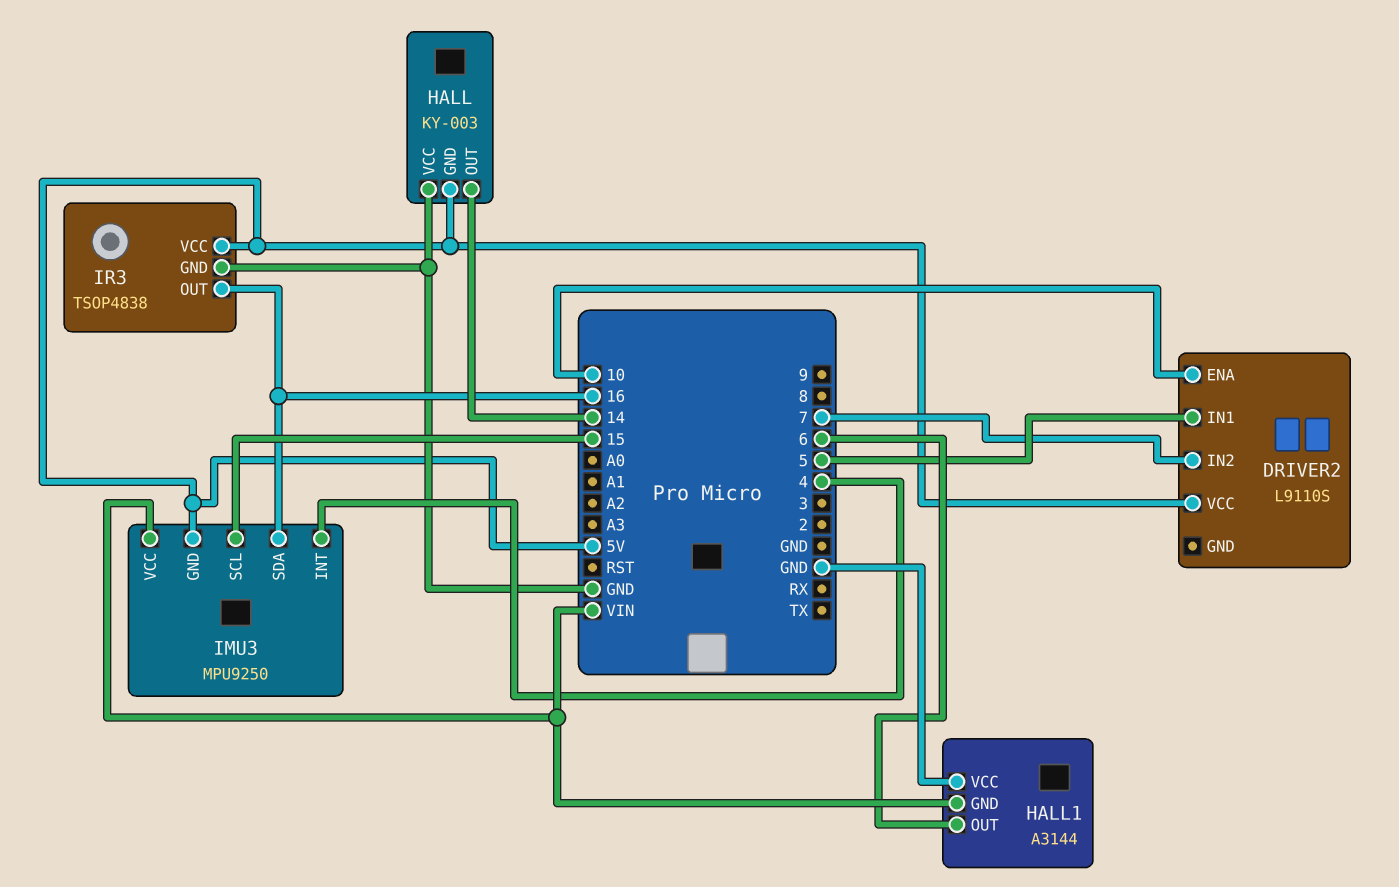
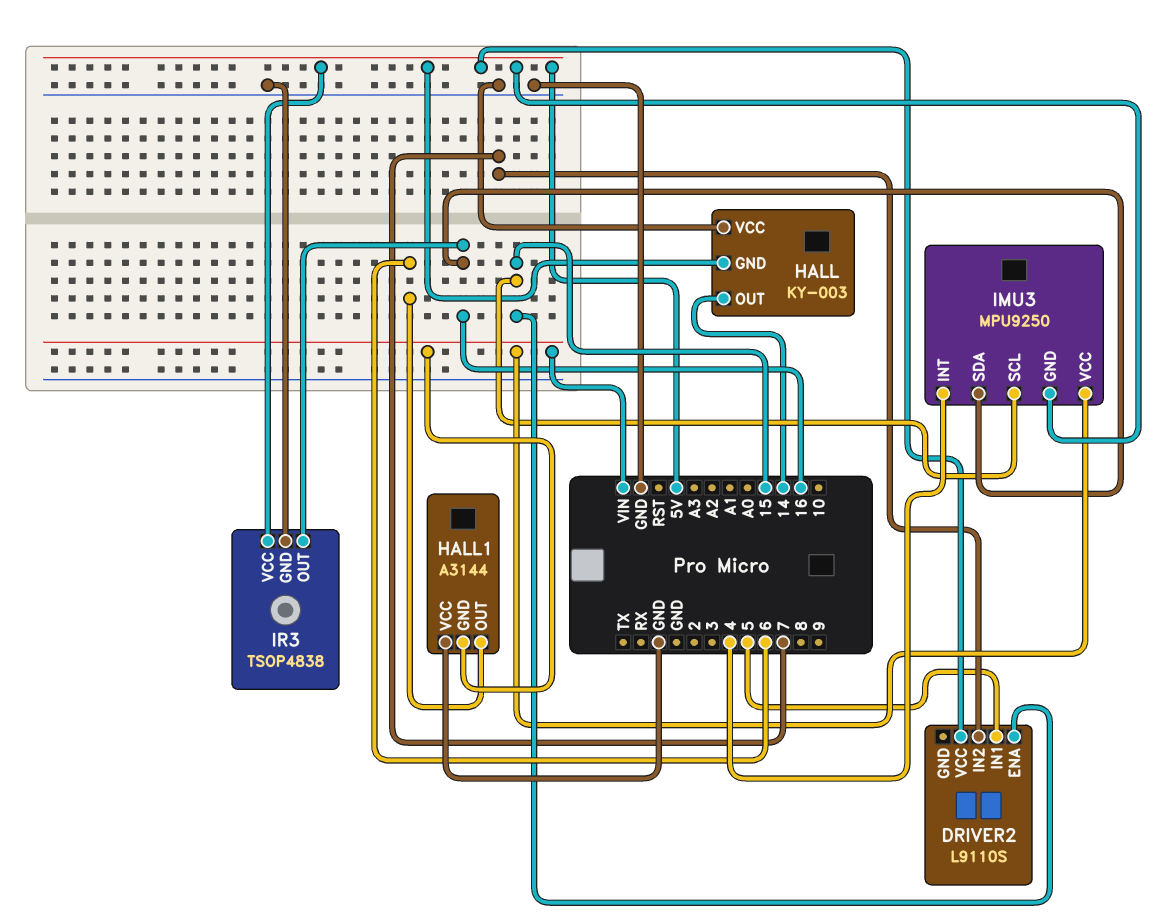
DRIVER2 pin ENA: 10 -> 15

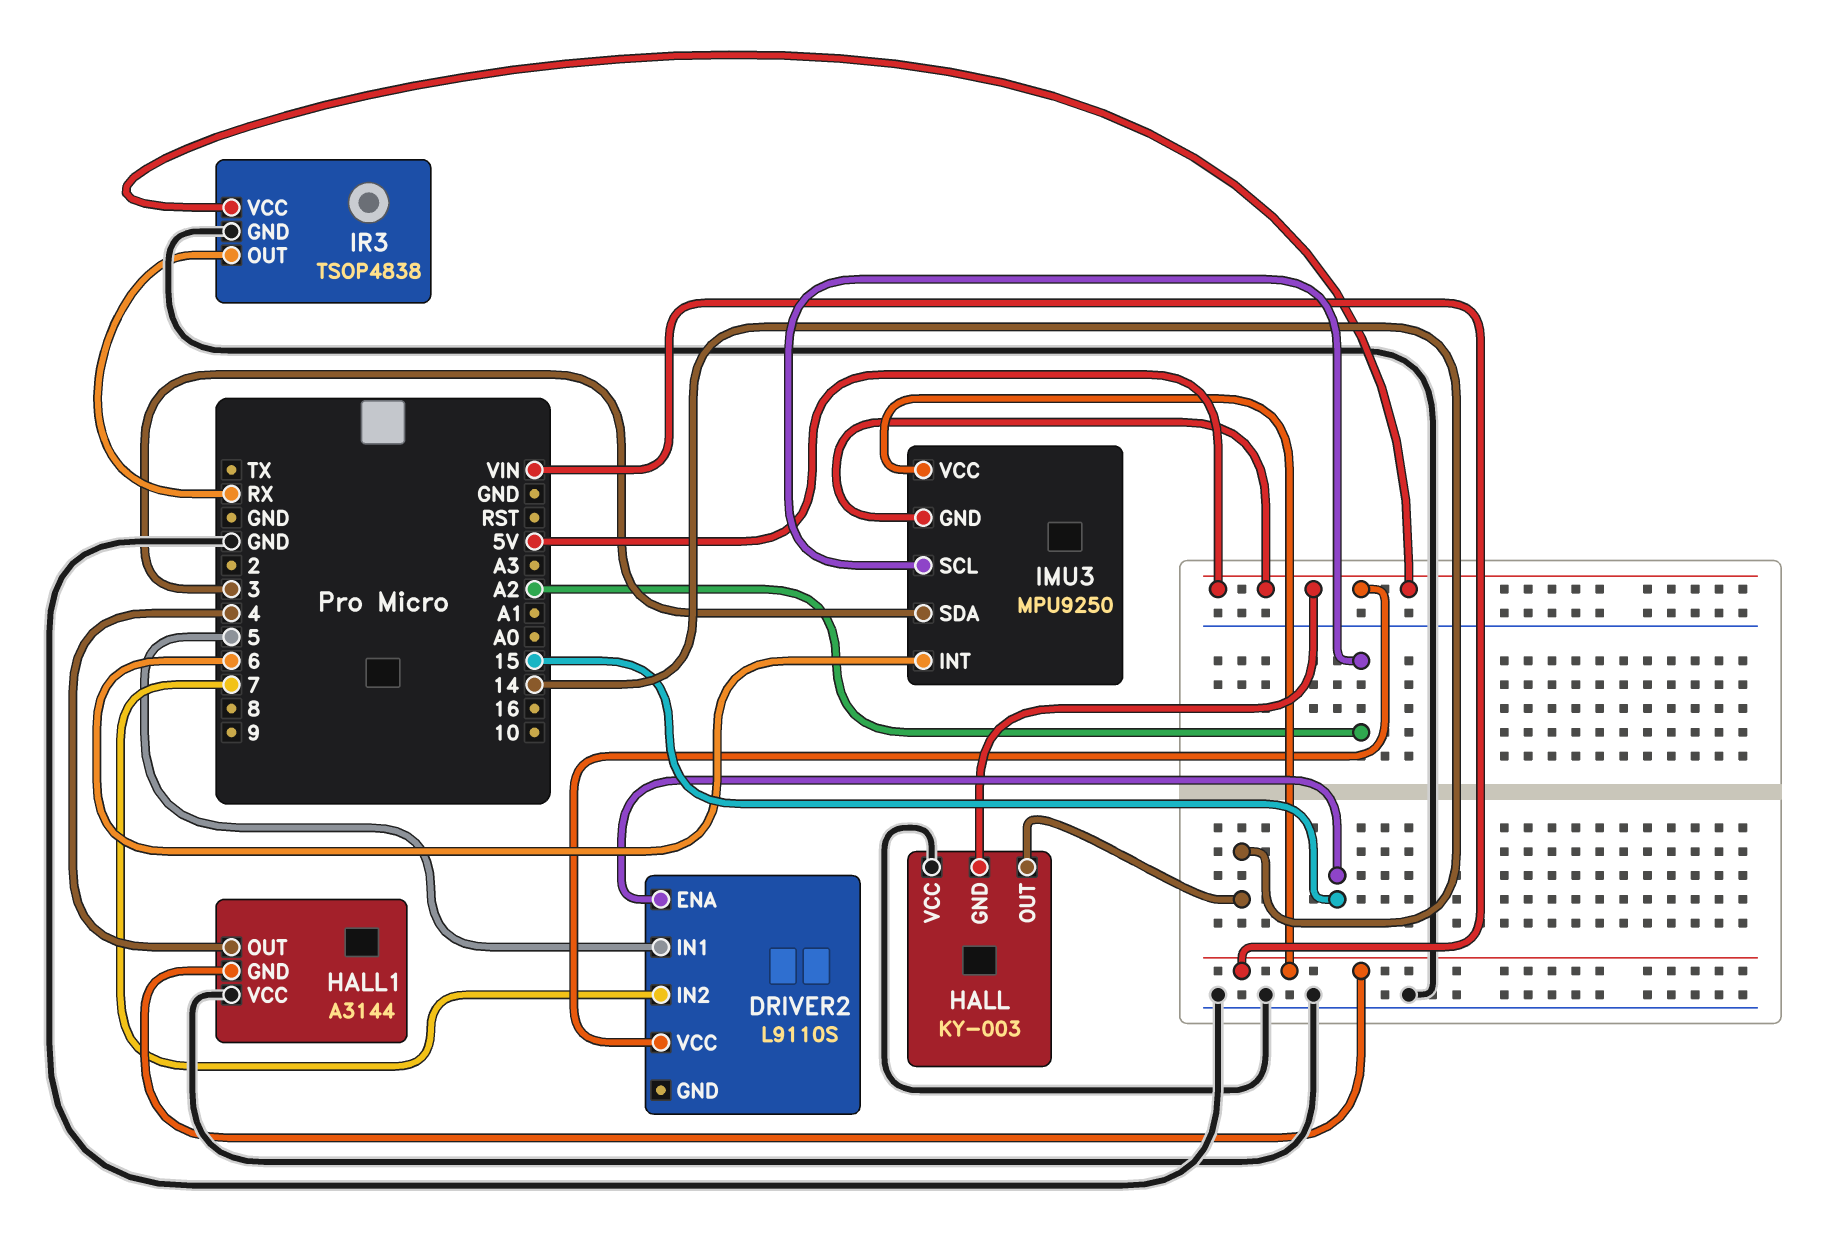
HALL1 pin OUT: 6 -> 4
IMU3 pin INT: 4 -> 6
IMU3 pin SCL: 15 -> A2
IMU3 pin SDA: 16 -> 3
IR3 pin OUT: 16 -> RX

